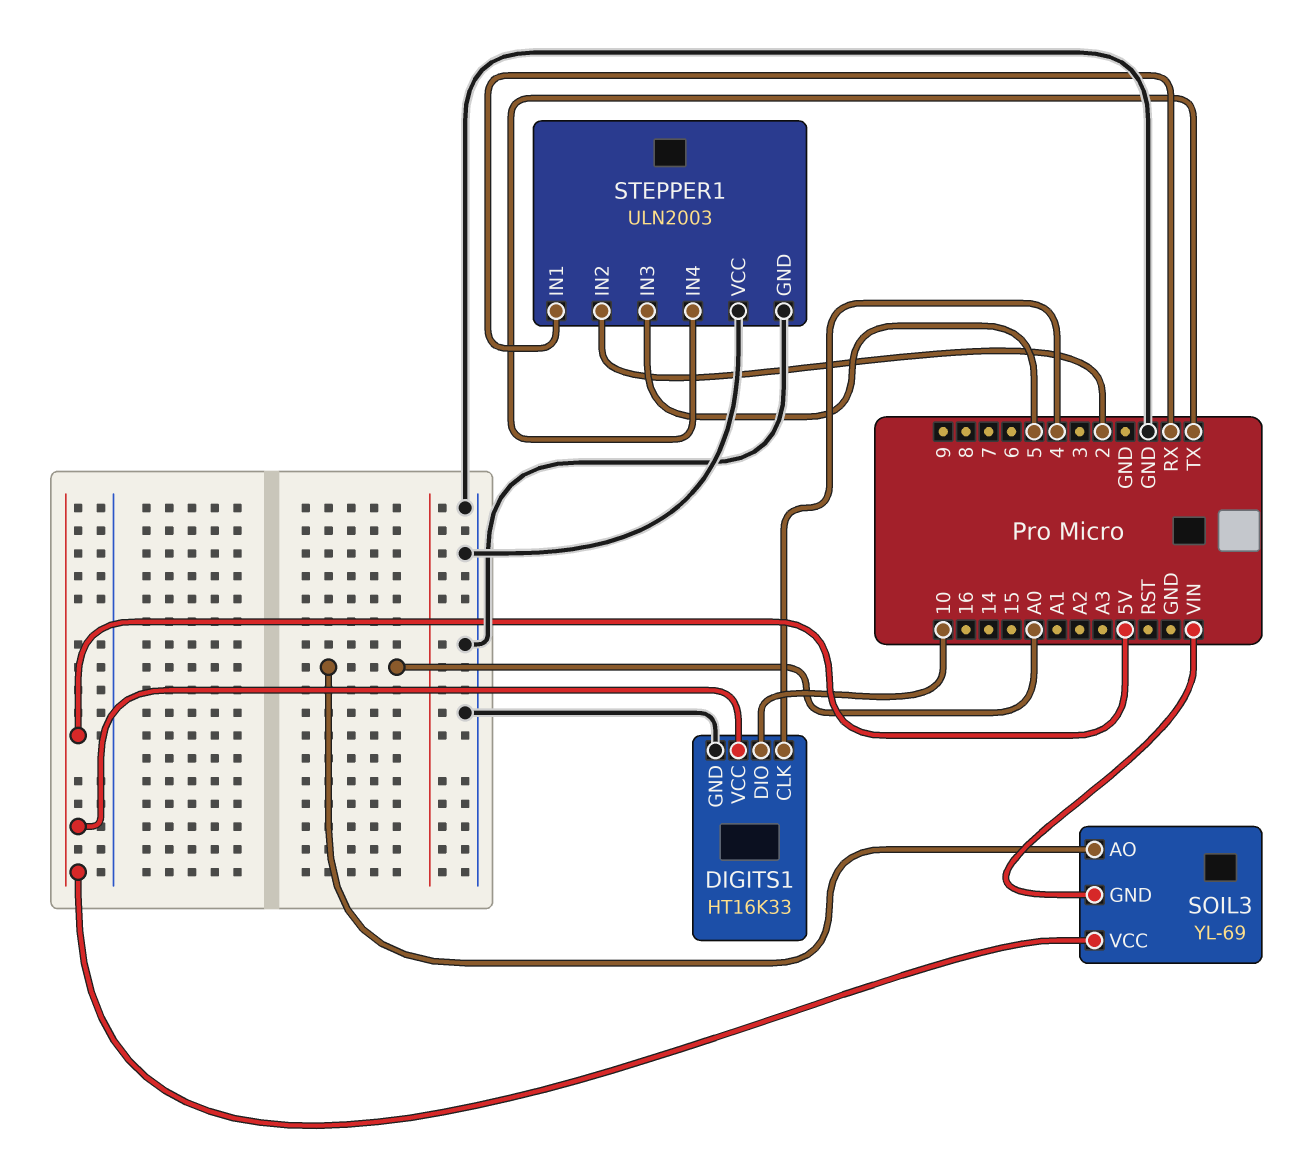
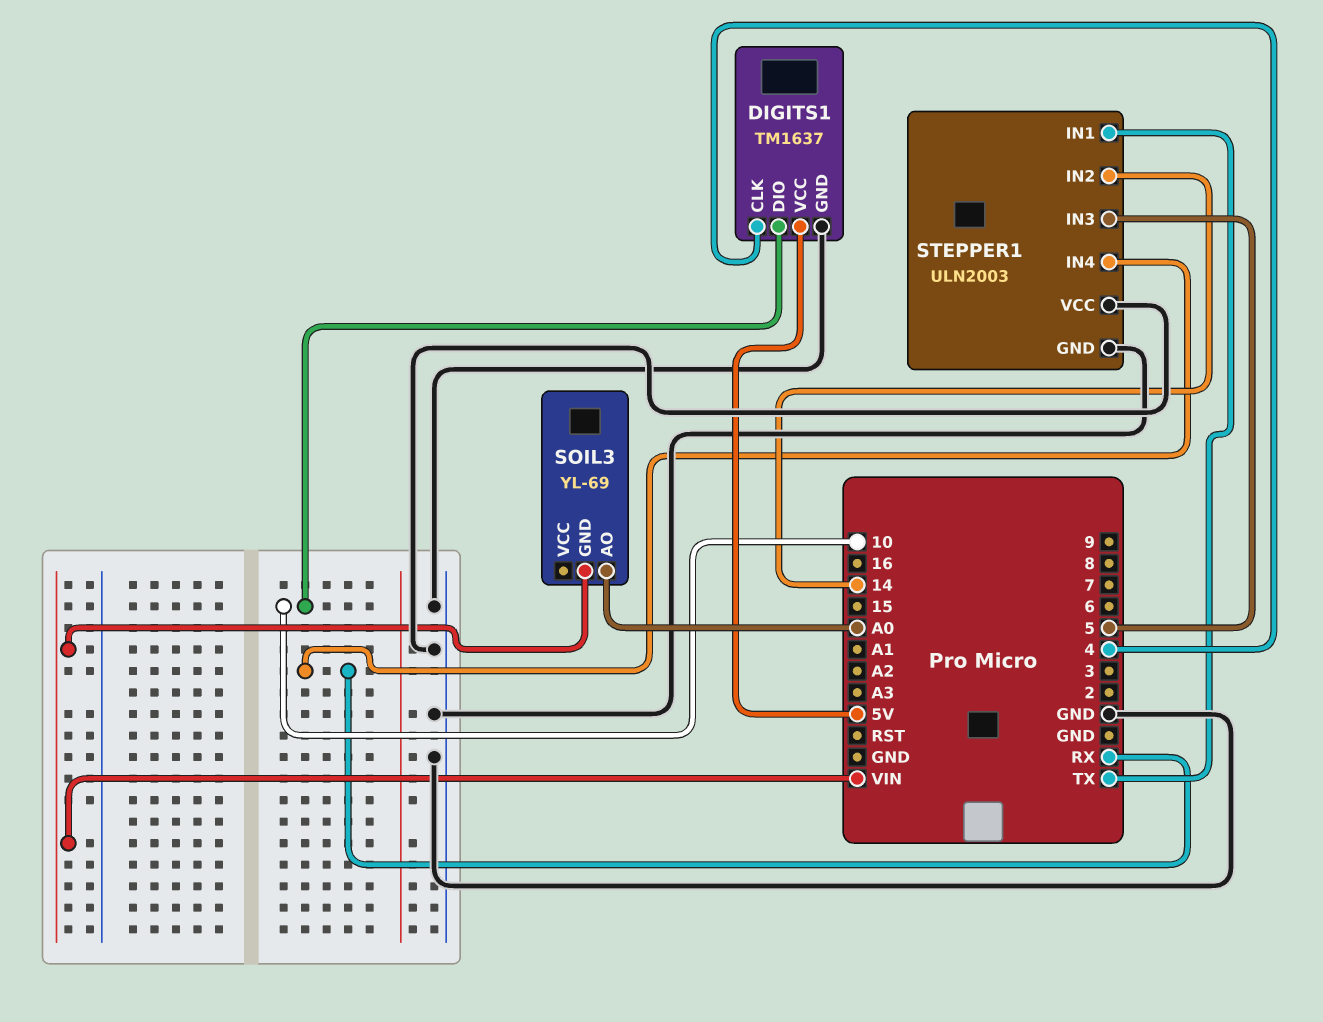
DIGITS1: HT16K33 -> TM1637
SOIL3 pin VCC: 5V -> none
STEPPER1 pin IN1: RX -> TX
STEPPER1 pin IN2: 2 -> 14
STEPPER1 pin IN4: TX -> RX

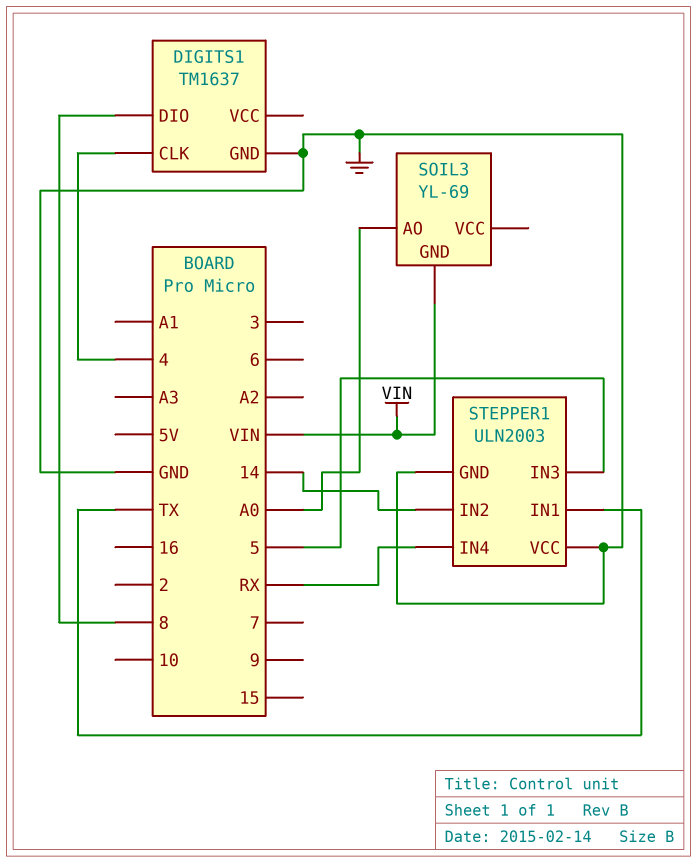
DIGITS1 pin DIO: 10 -> 8
DIGITS1 pin VCC: 5V -> none

